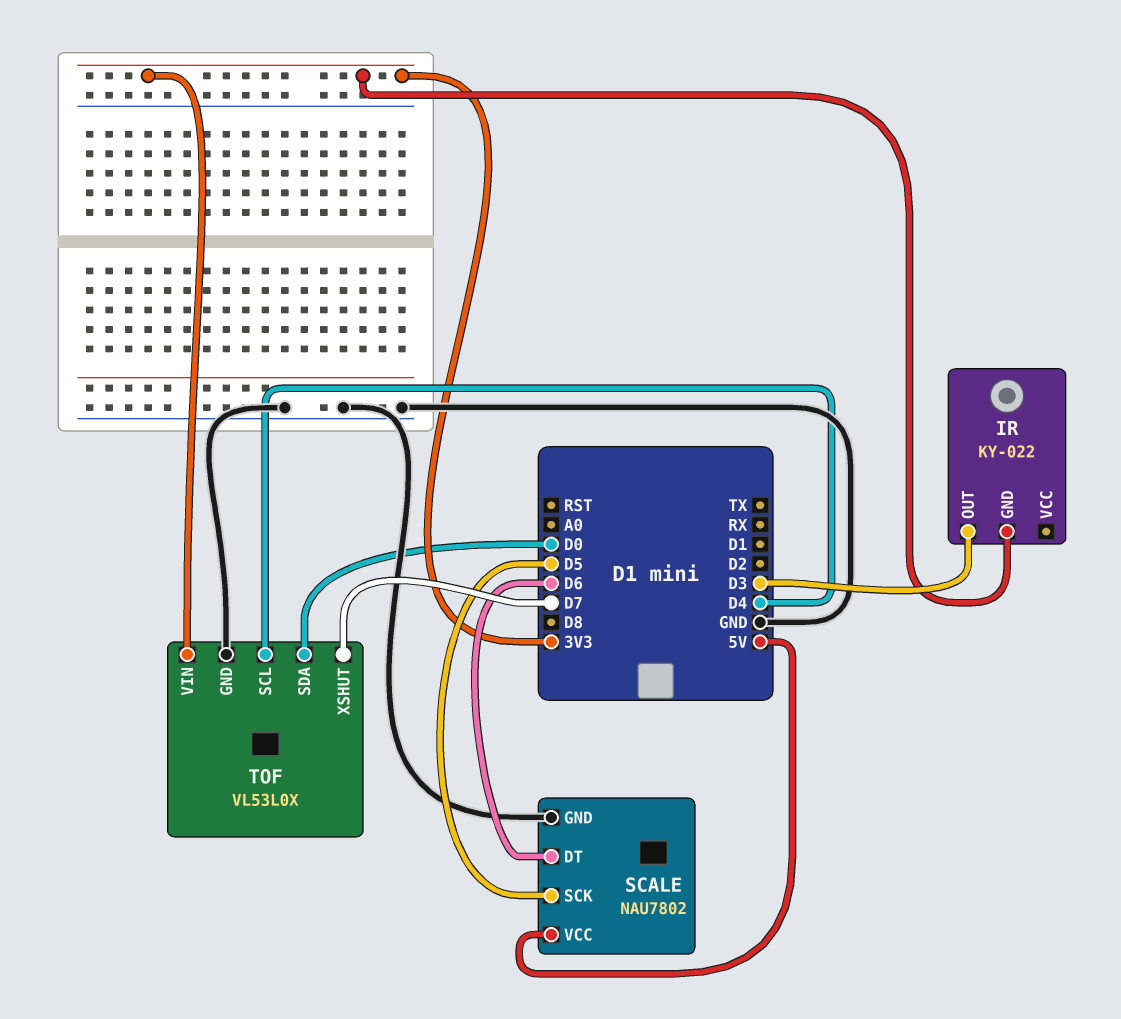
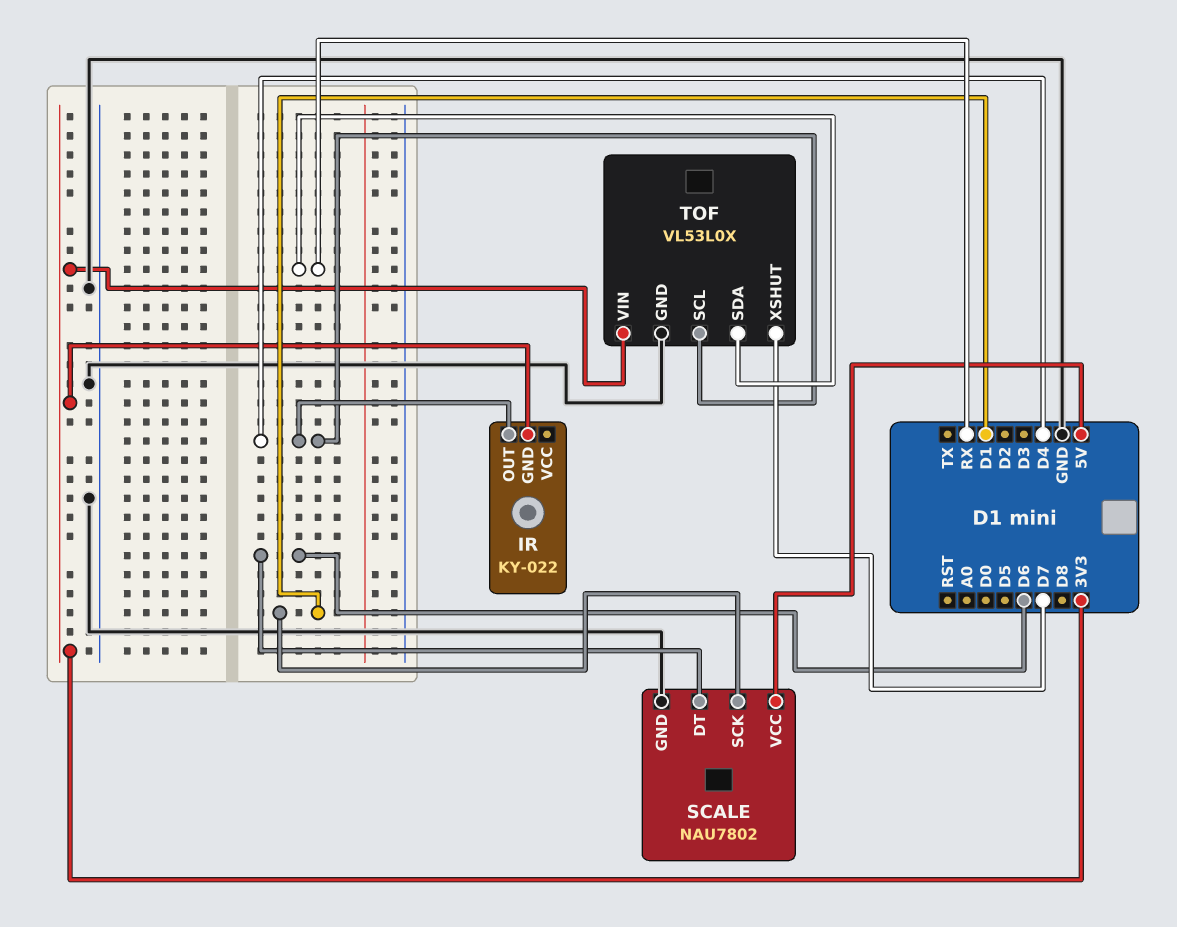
IR pin OUT: D3 -> D4
SCALE pin SCK: D5 -> D1
TOF pin SDA: D0 -> RX

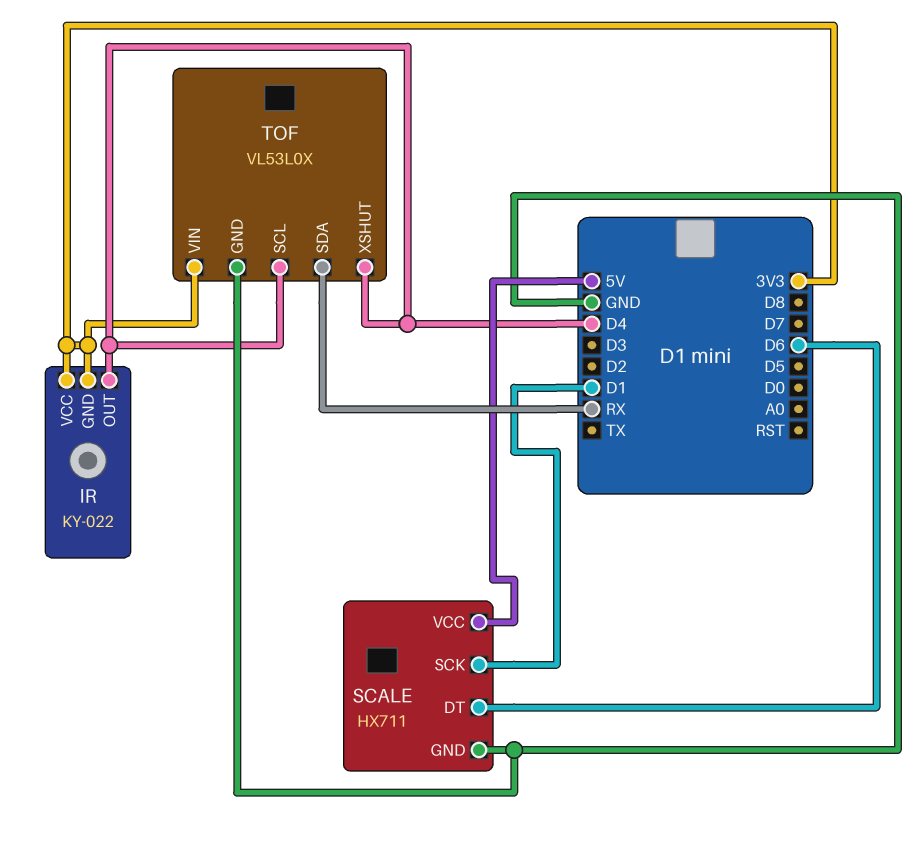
IR pin VCC: none -> 3V3
SCALE: NAU7802 -> HX711
TOF pin XSHUT: D7 -> D4

